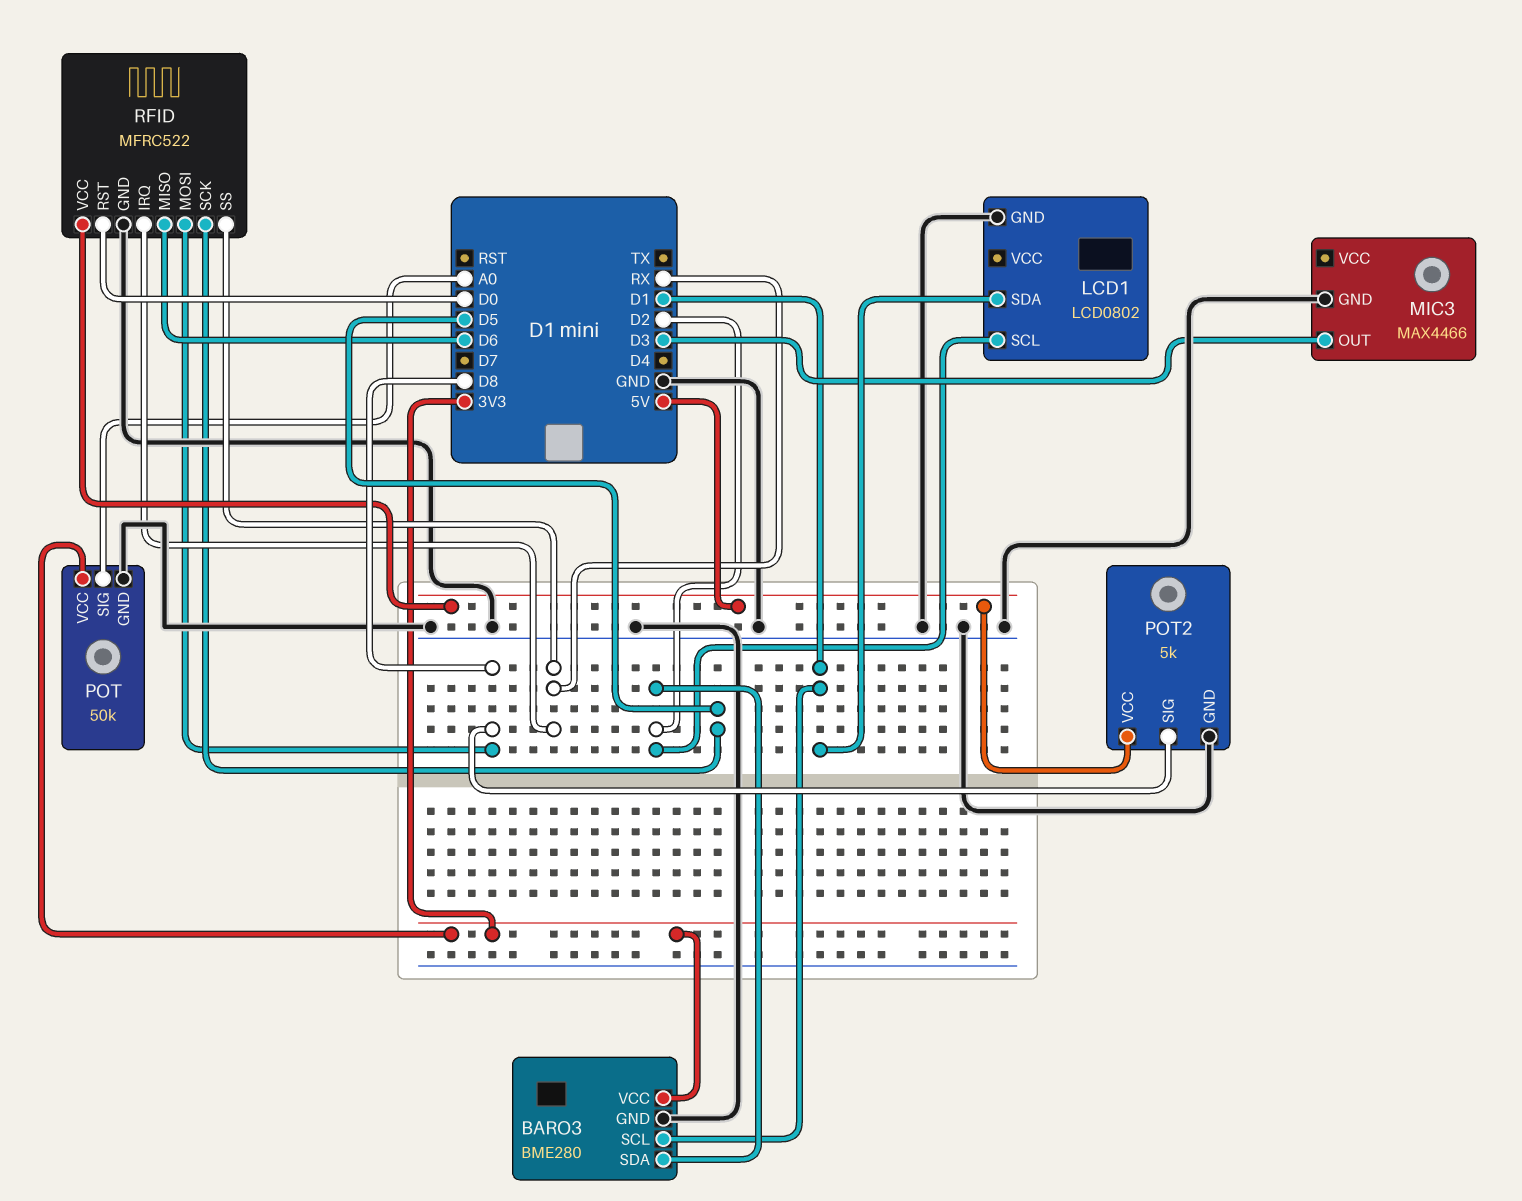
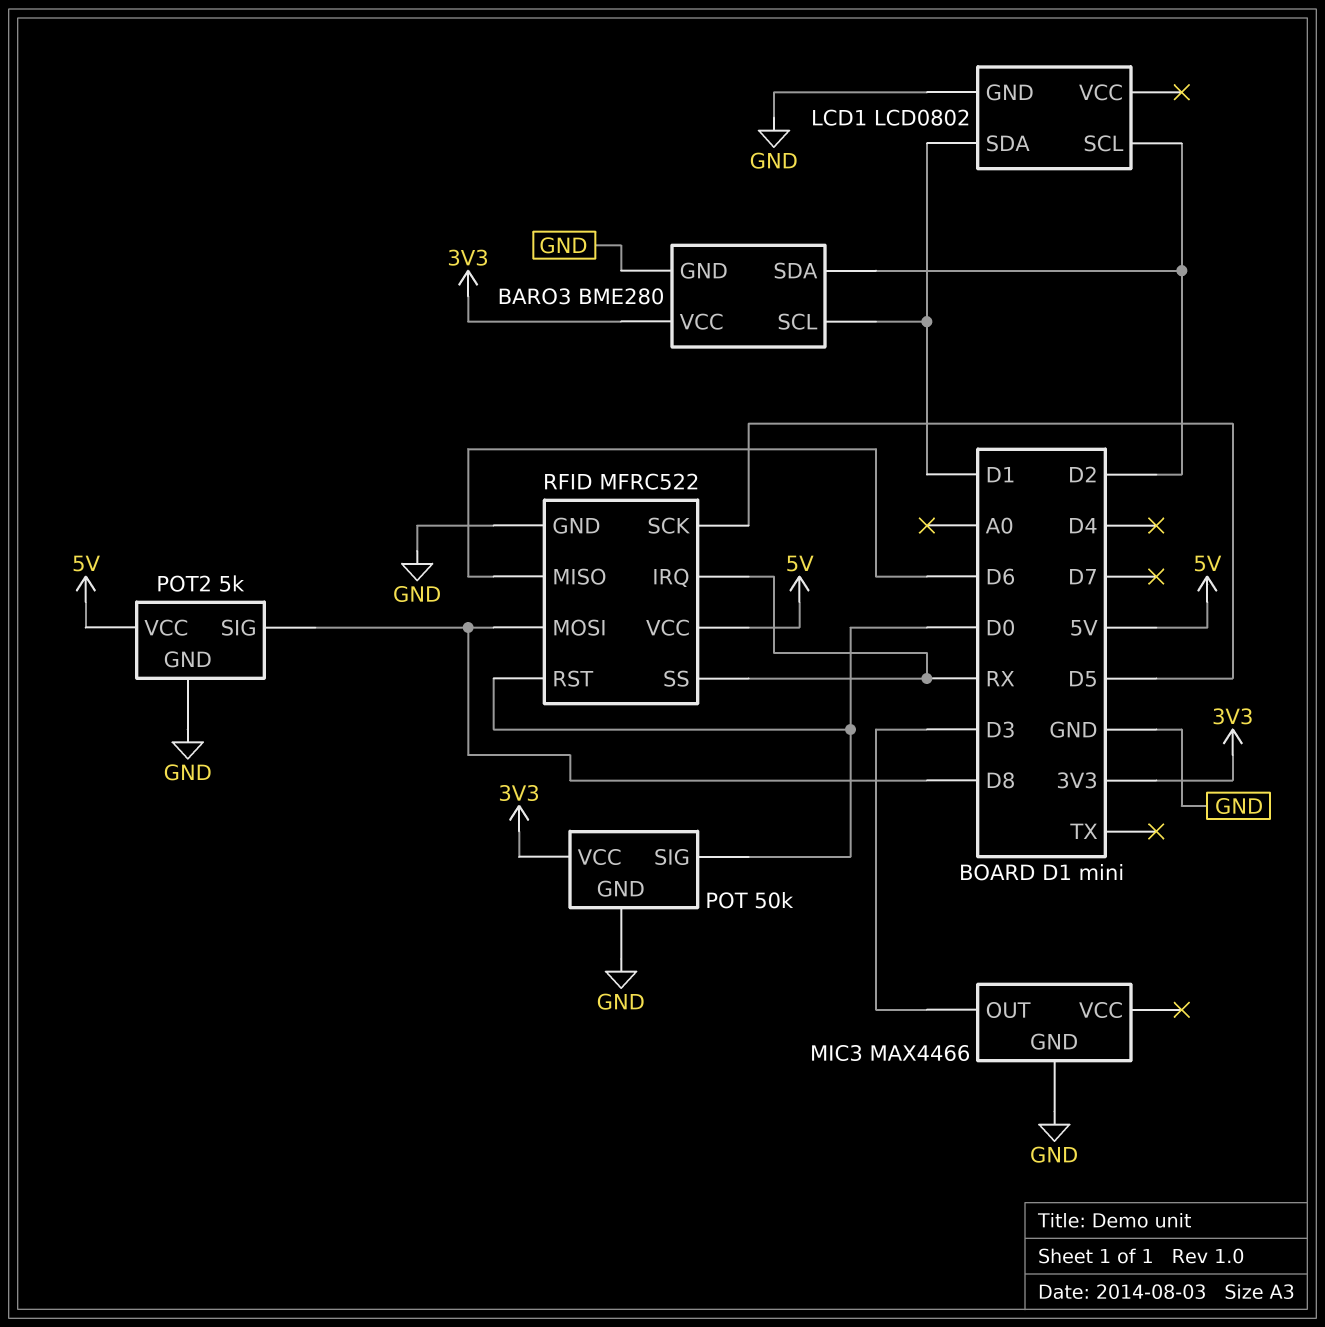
POT pin SIG: A0 -> D0

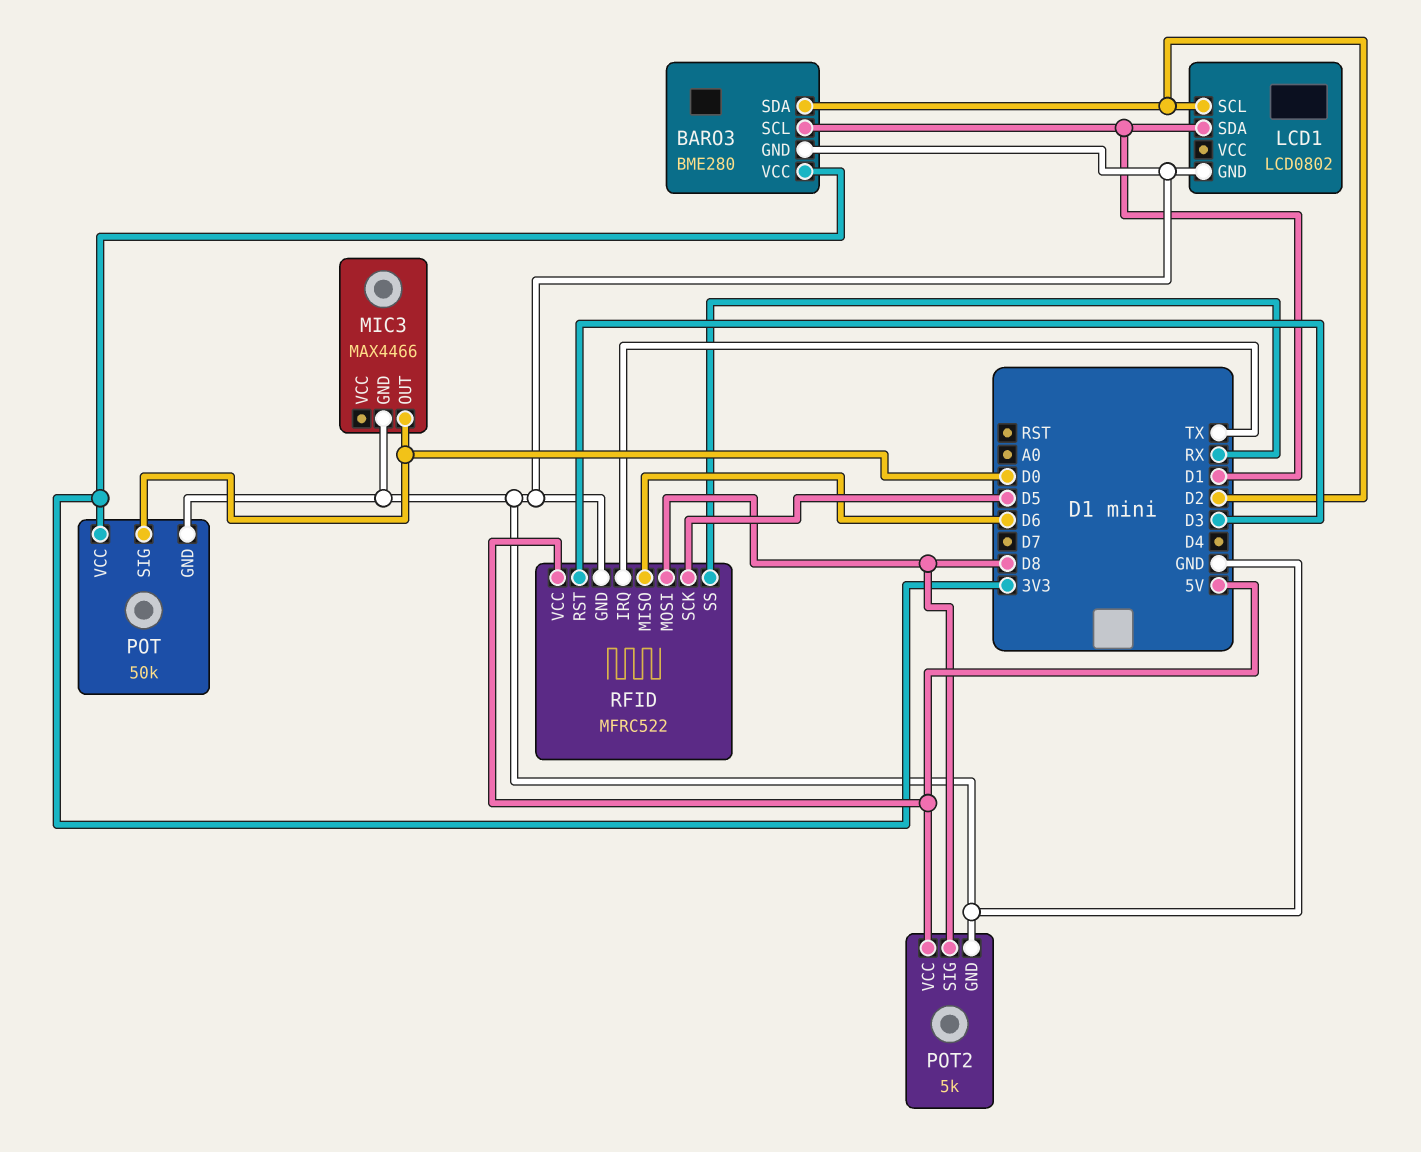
MIC3 pin OUT: D3 -> D0
RFID pin IRQ: RX -> TX
RFID pin RST: D0 -> D3

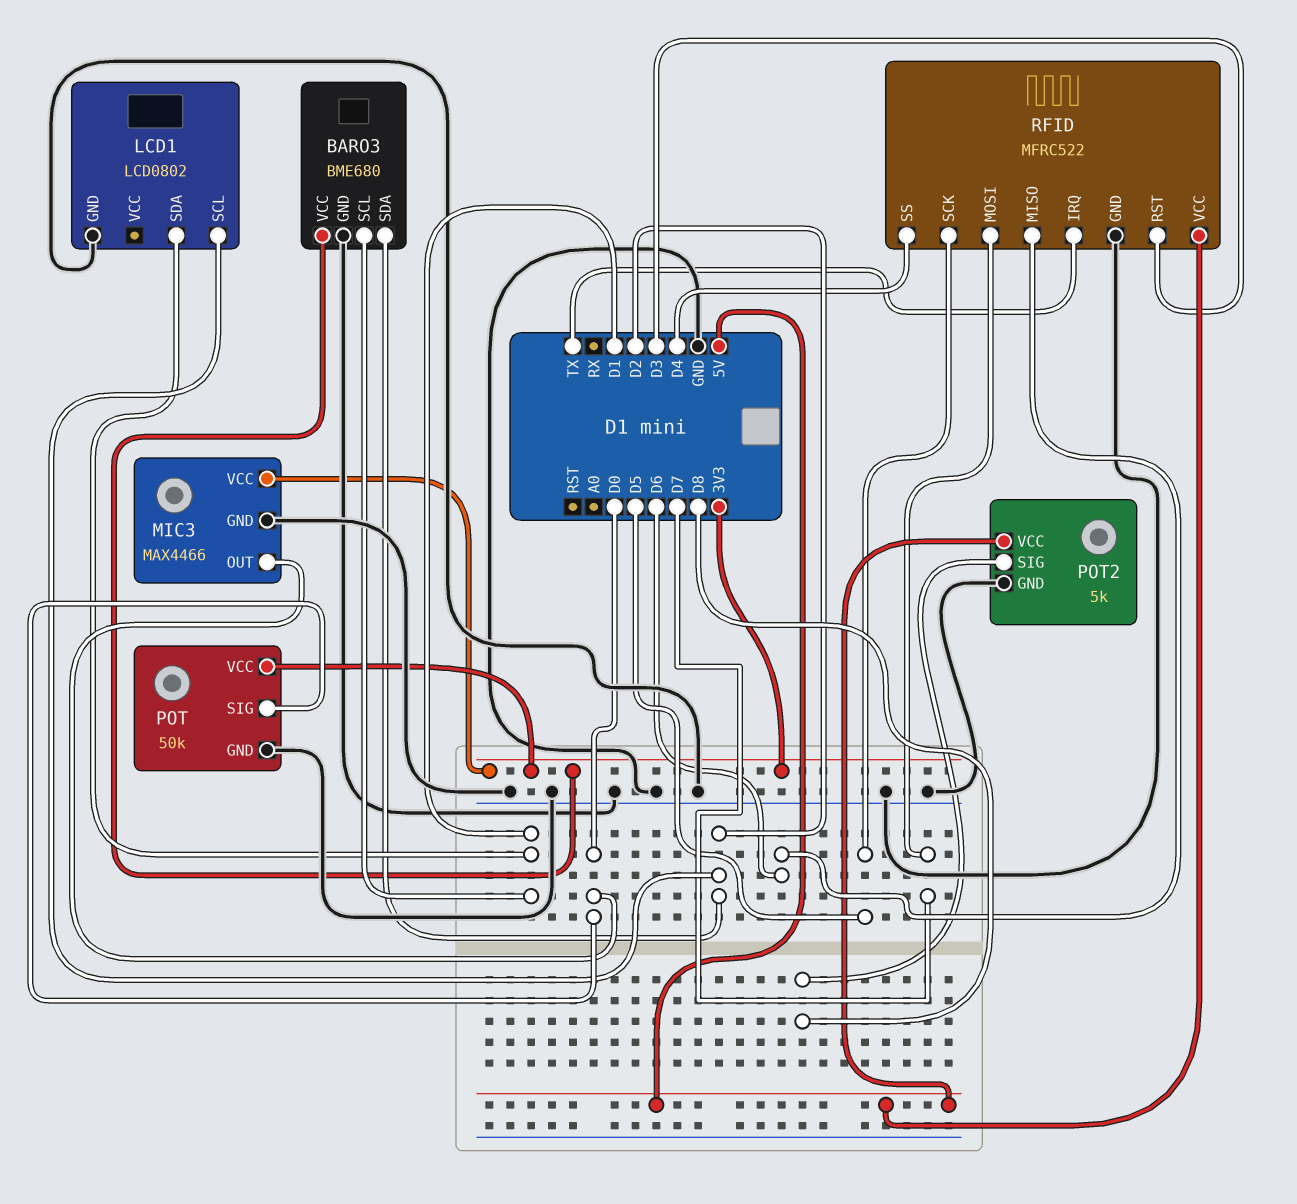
BARO3: BME280 -> BME680
MIC3 pin VCC: none -> 3V3
RFID pin MOSI: D8 -> D7
RFID pin SS: RX -> D4

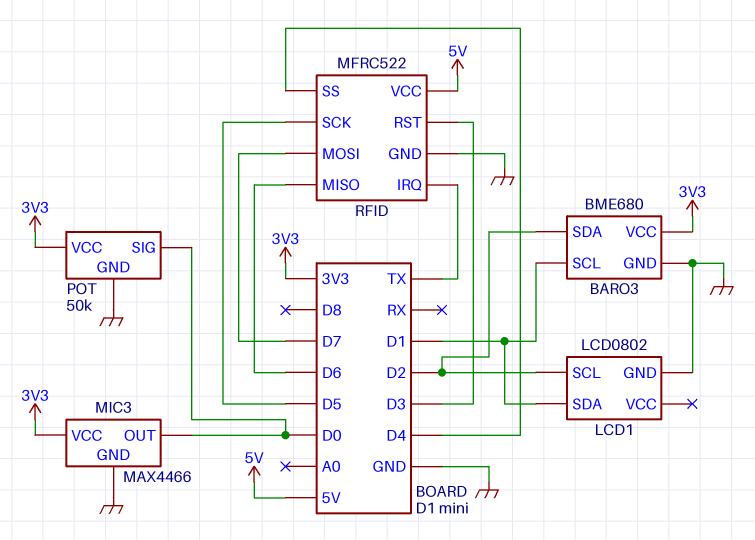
POT2: 5k -> none
POT2 pin GND: GND -> none
POT2 pin SIG: D8 -> none
POT2 pin VCC: 5V -> none

